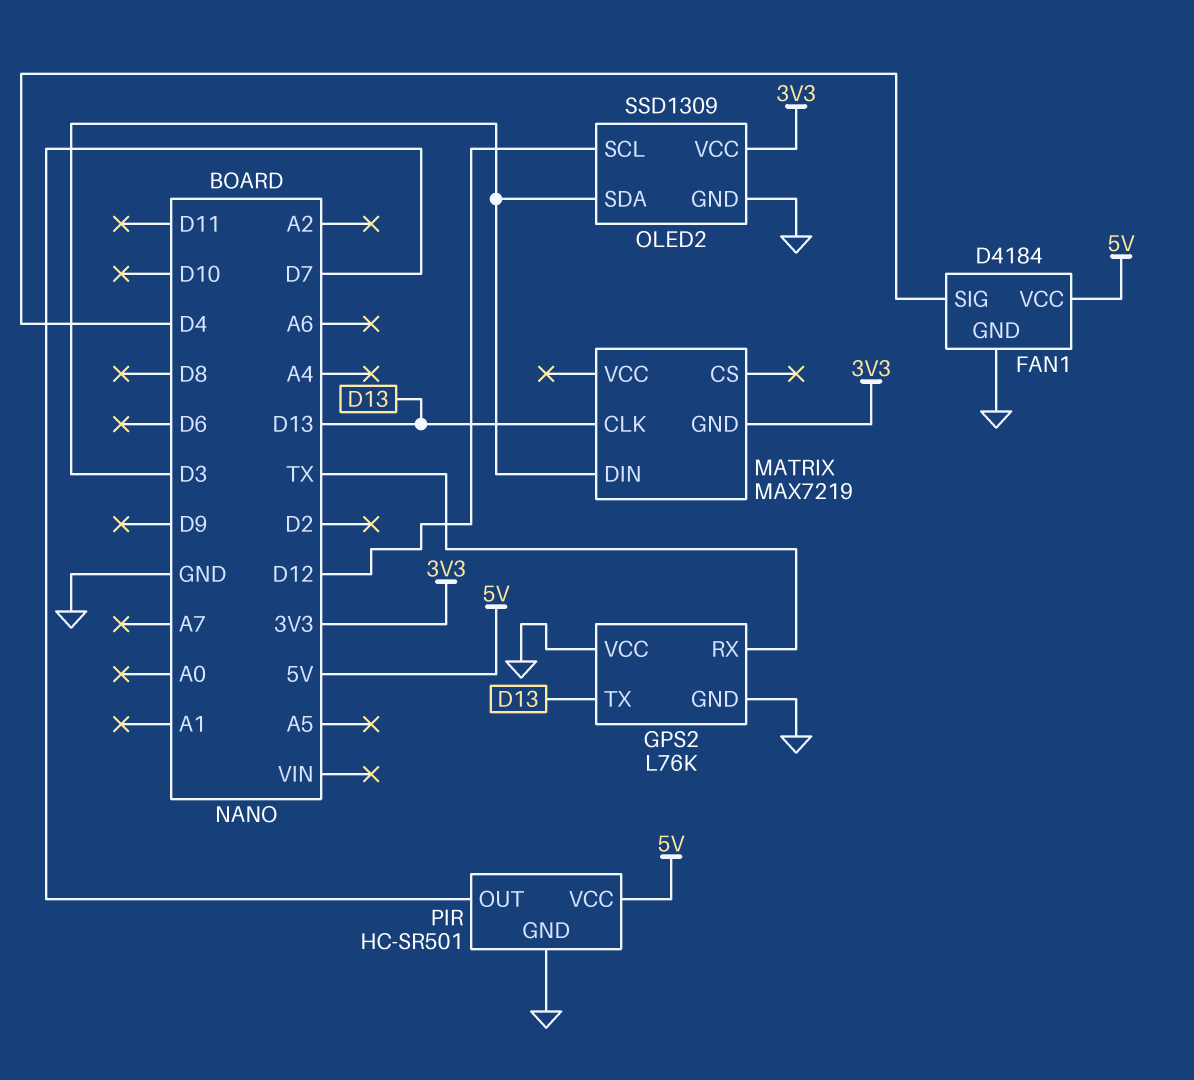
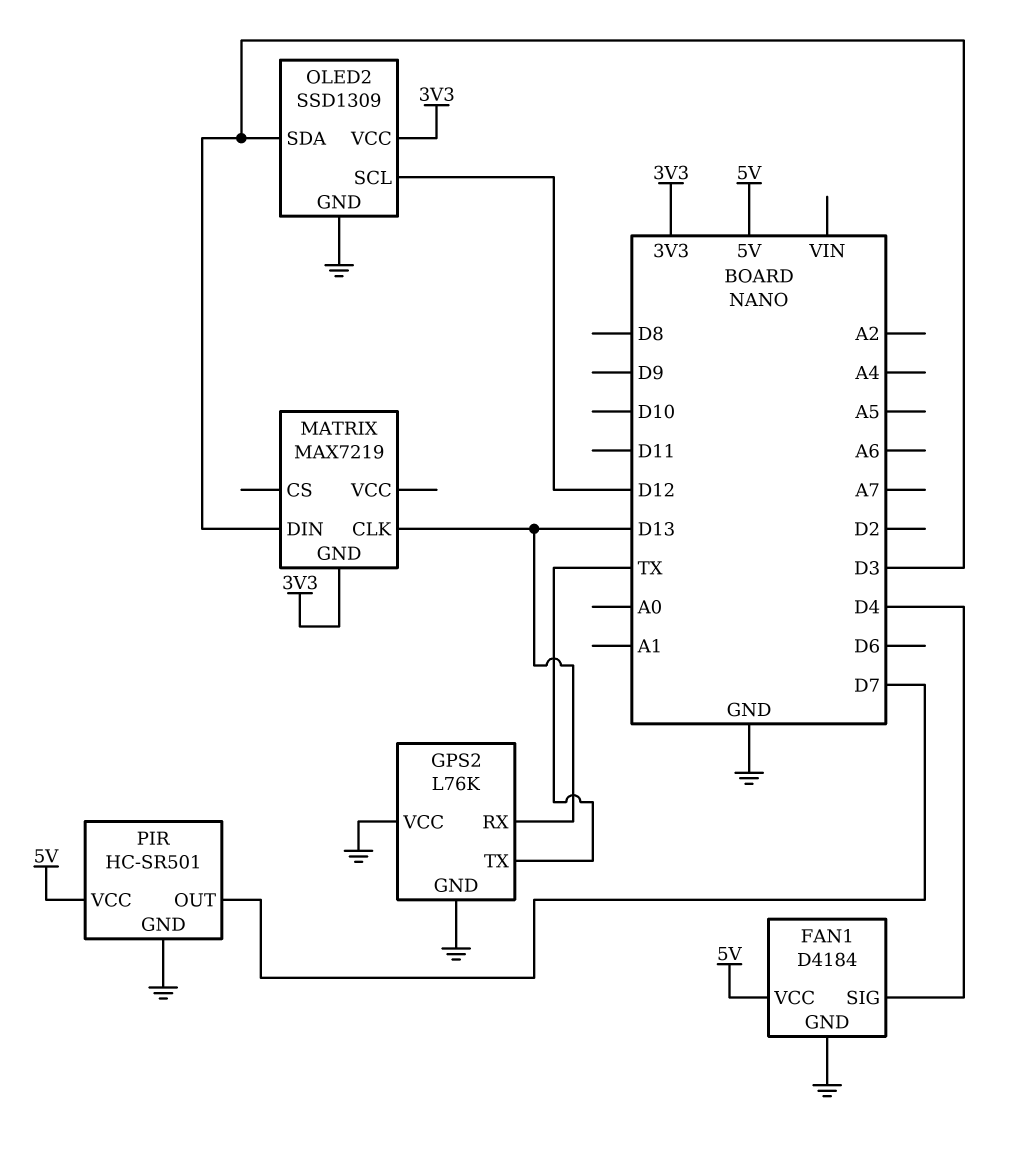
GPS2 pin RX: TX -> D13
GPS2 pin TX: D13 -> TX

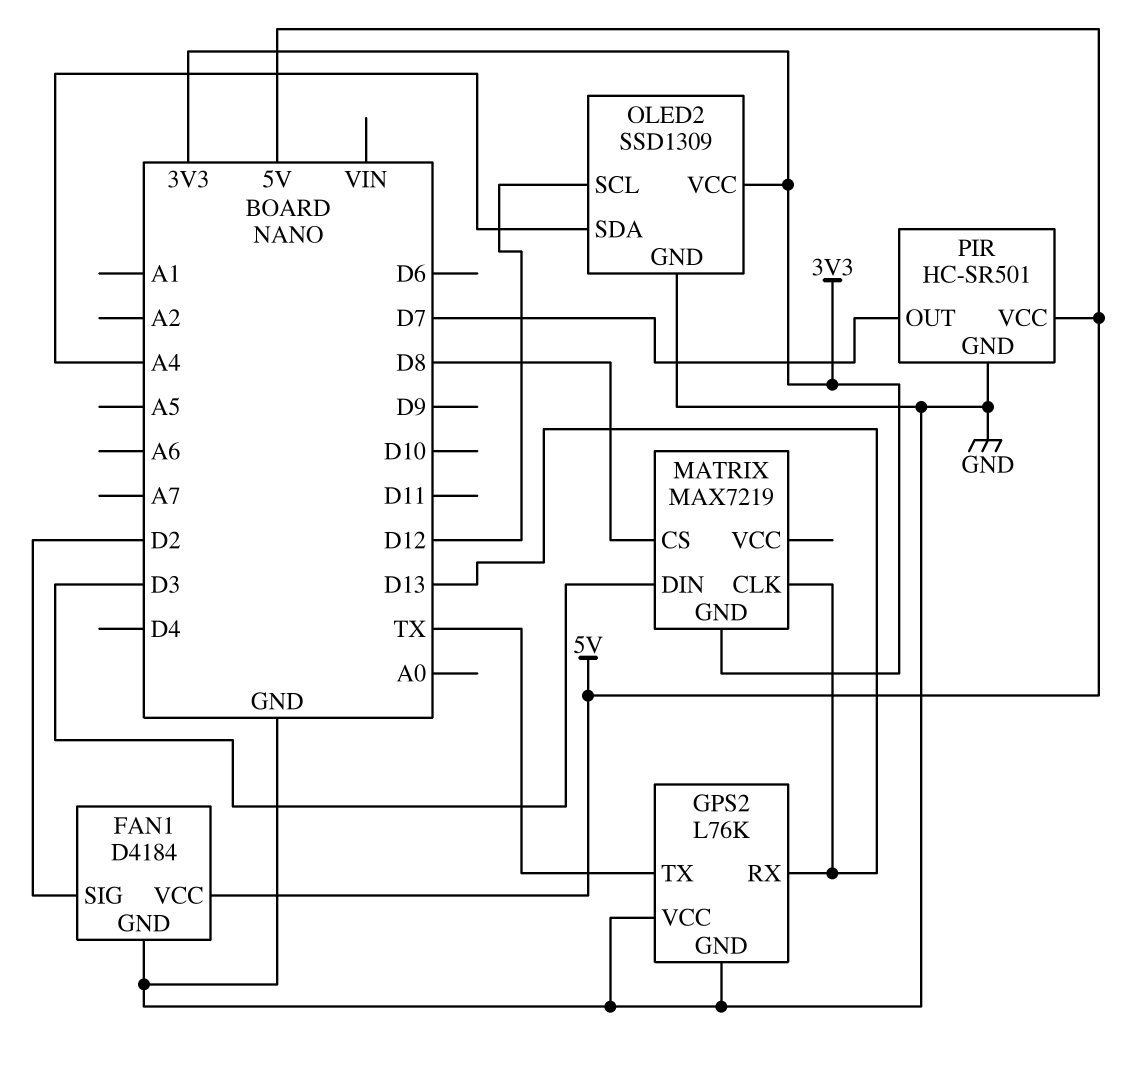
FAN1 pin SIG: D4 -> D2
MATRIX pin CS: none -> D8
OLED2 pin SDA: D3 -> A4

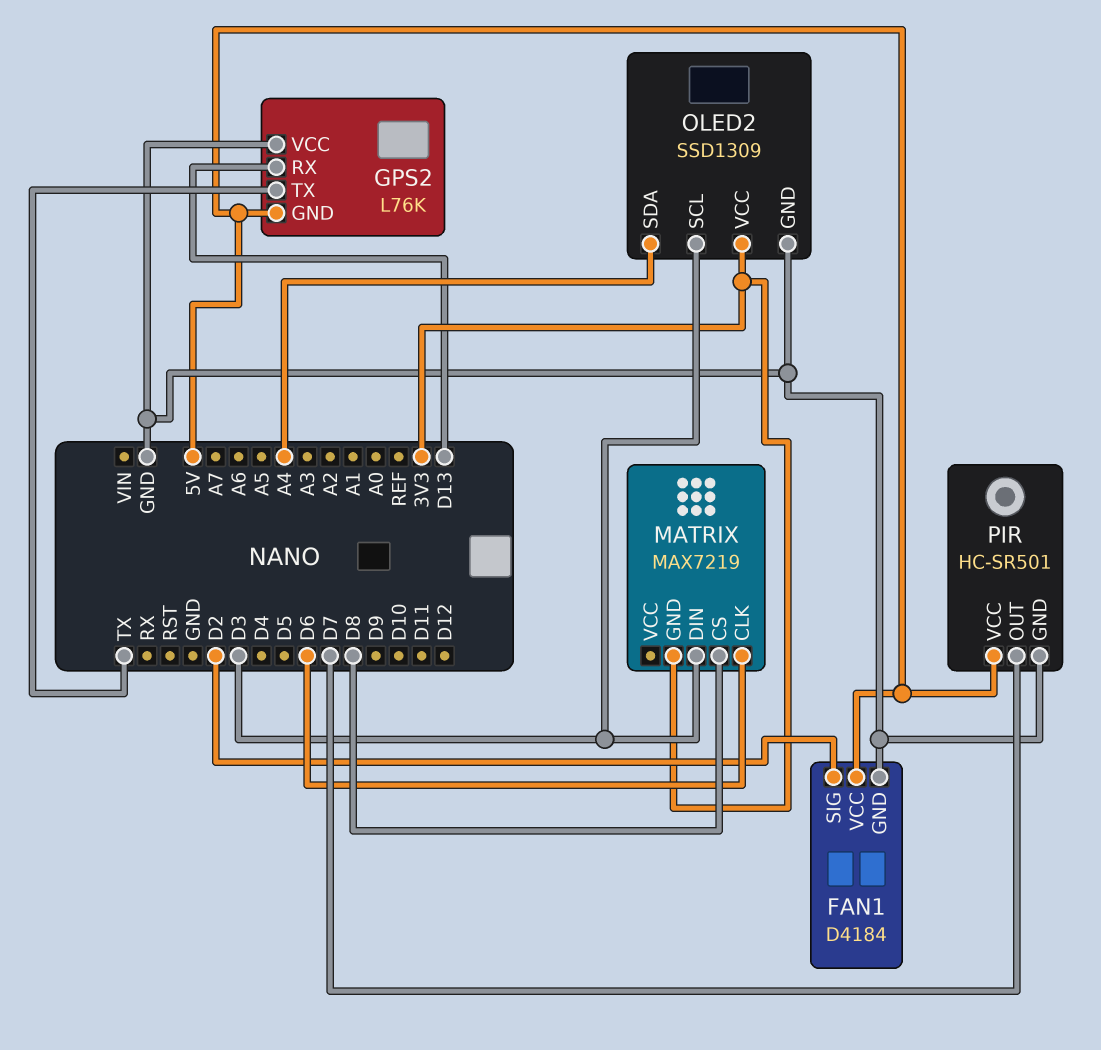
GPS2 pin GND: GND -> 5V
MATRIX pin CLK: D13 -> D6
OLED2 pin SCL: D12 -> D3

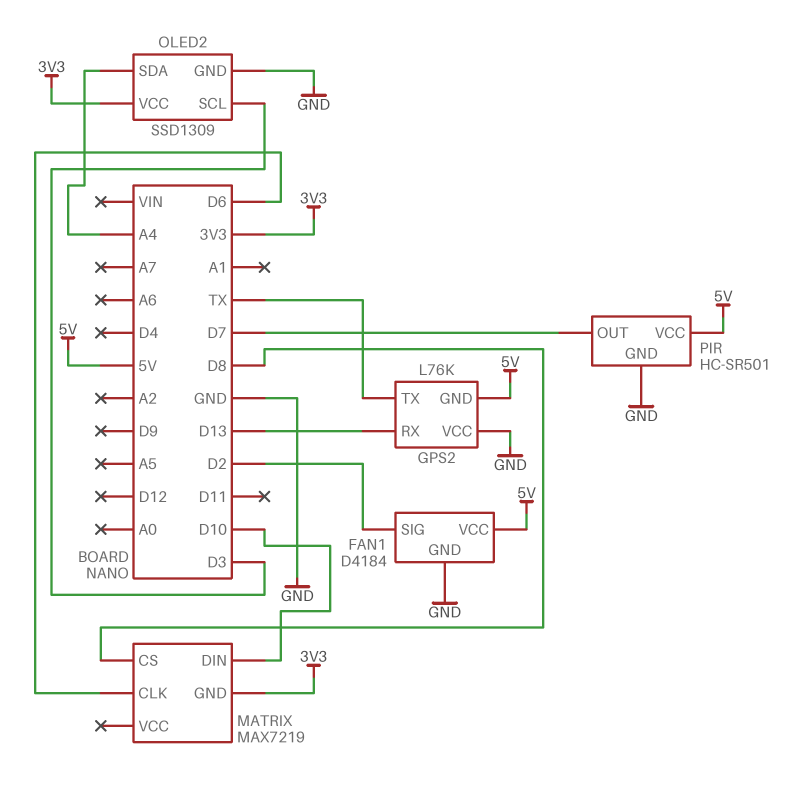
MATRIX pin DIN: D3 -> D10

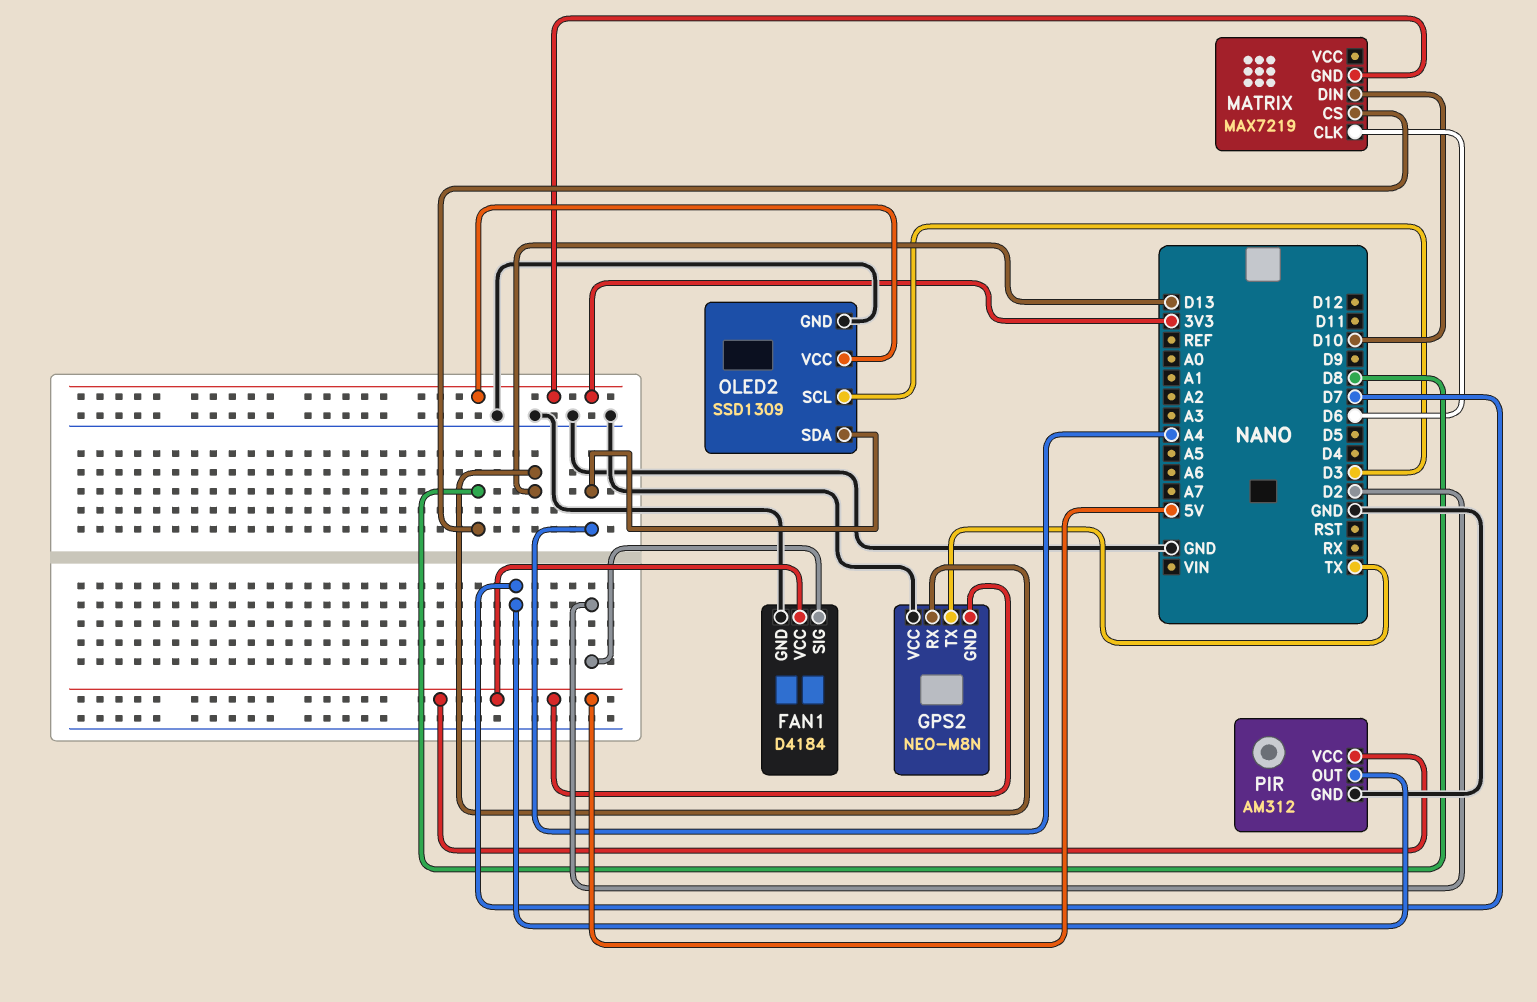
GPS2: L76K -> NEO-M8N
PIR: HC-SR501 -> AM312

